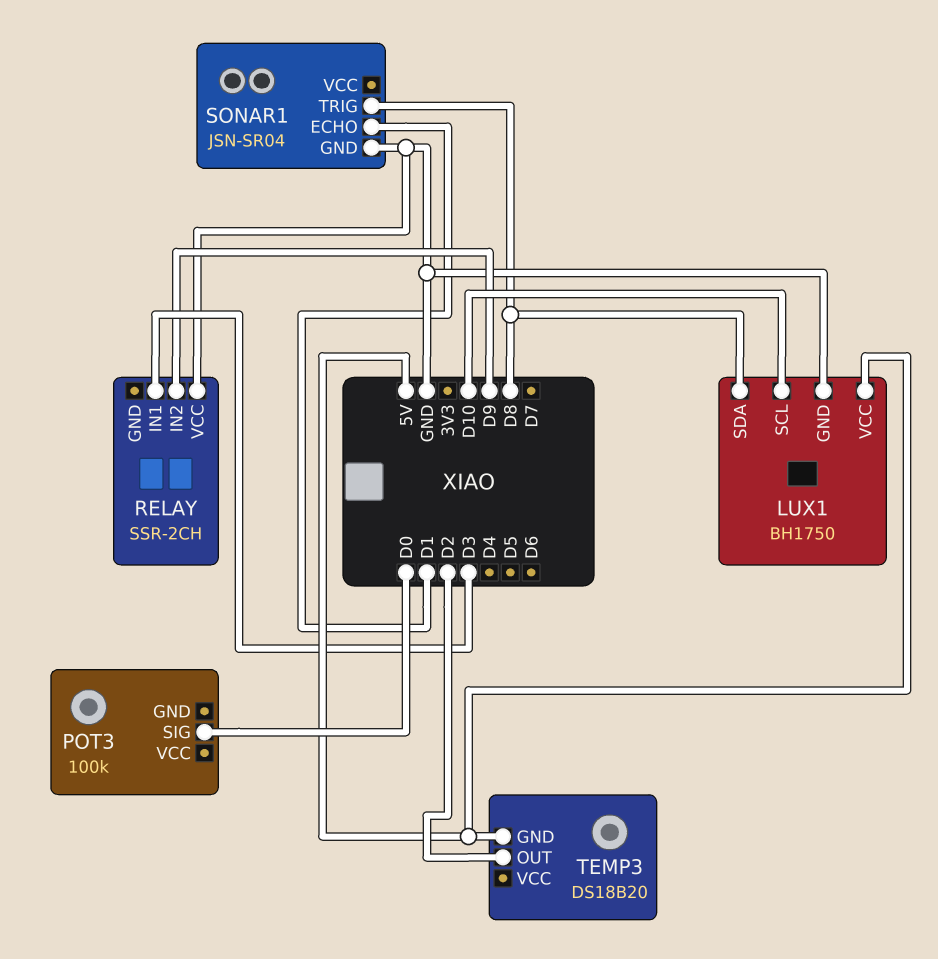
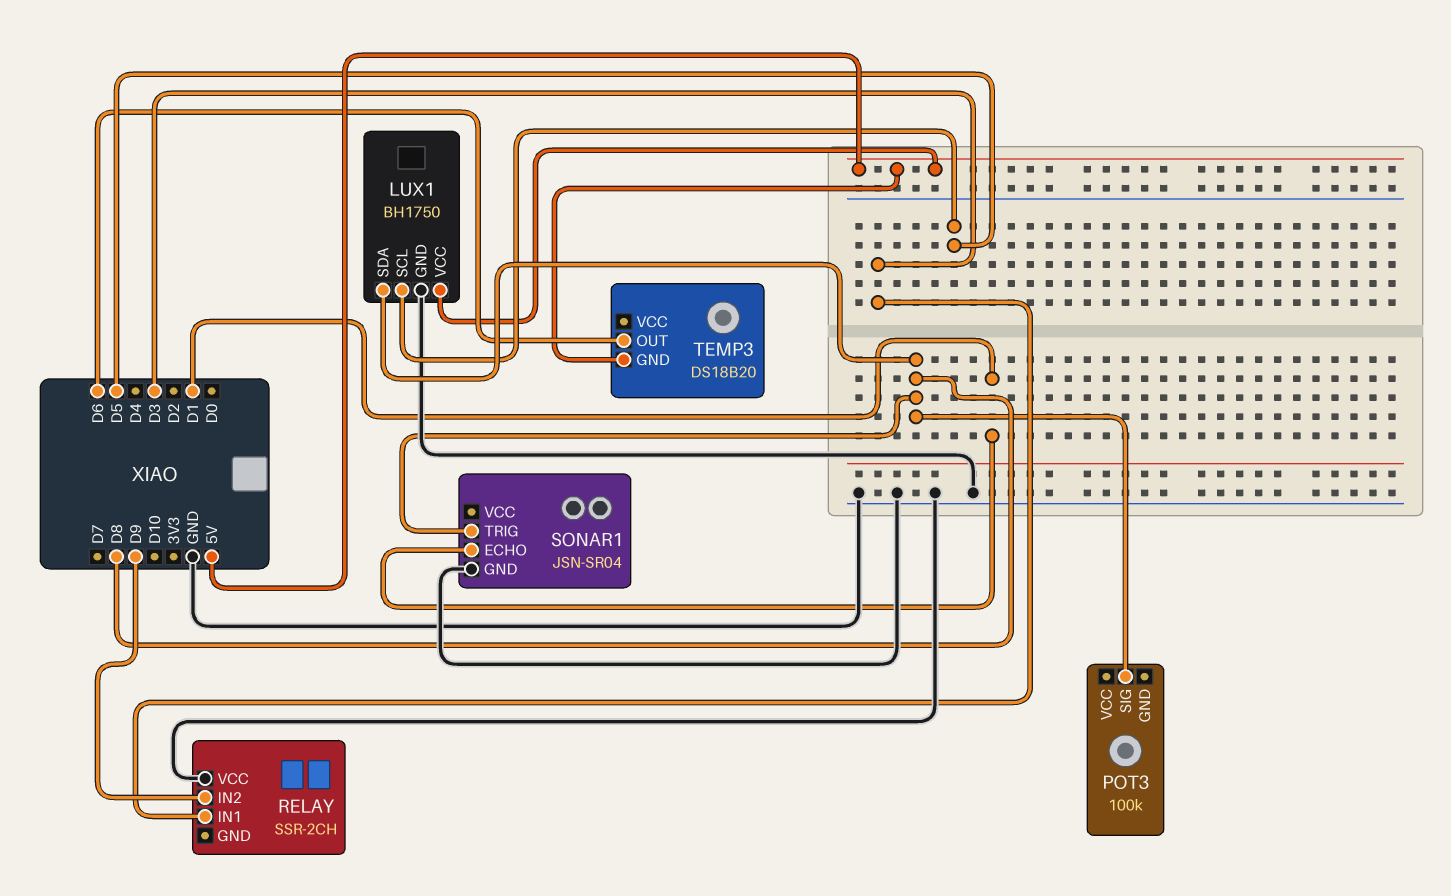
LUX1 pin SCL: D10 -> D5
POT3 pin SIG: D0 -> D8
TEMP3 pin OUT: D2 -> D6

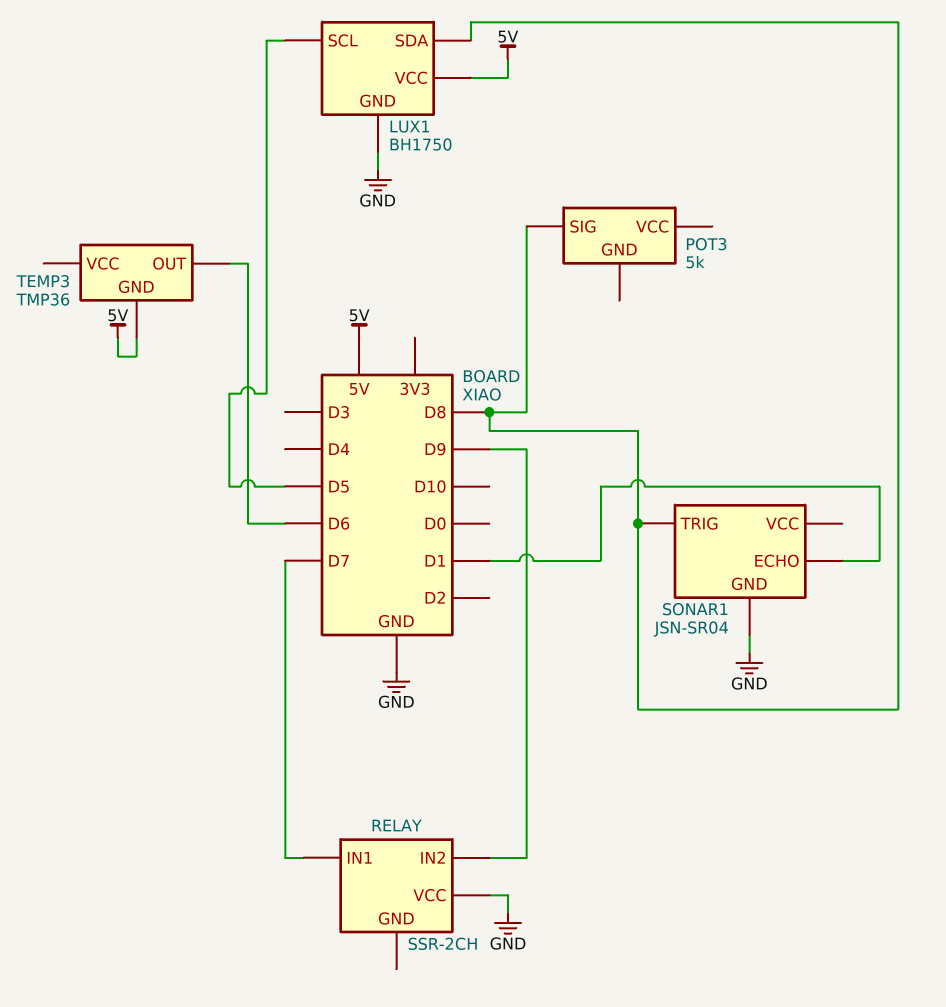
POT3: 100k -> 5k
RELAY pin IN1: D3 -> D7
TEMP3: DS18B20 -> TMP36

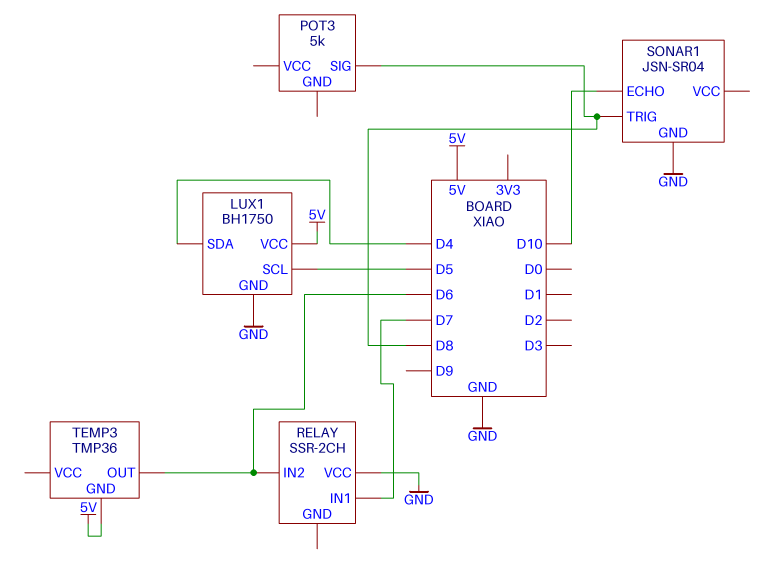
LUX1 pin SDA: D8 -> D4
RELAY pin IN2: D9 -> D6
SONAR1 pin ECHO: D1 -> D10

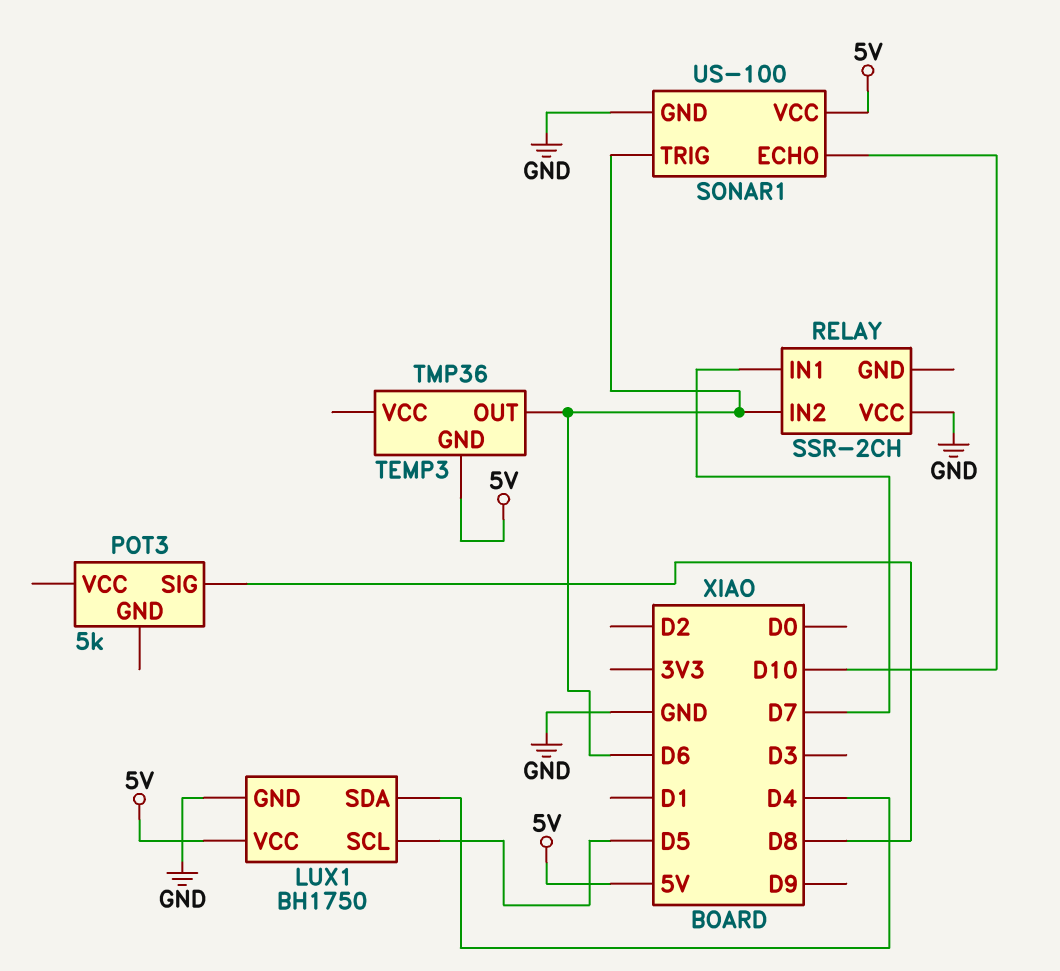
SONAR1: JSN-SR04 -> US-100
SONAR1 pin TRIG: D8 -> D6
SONAR1 pin VCC: none -> 5V

